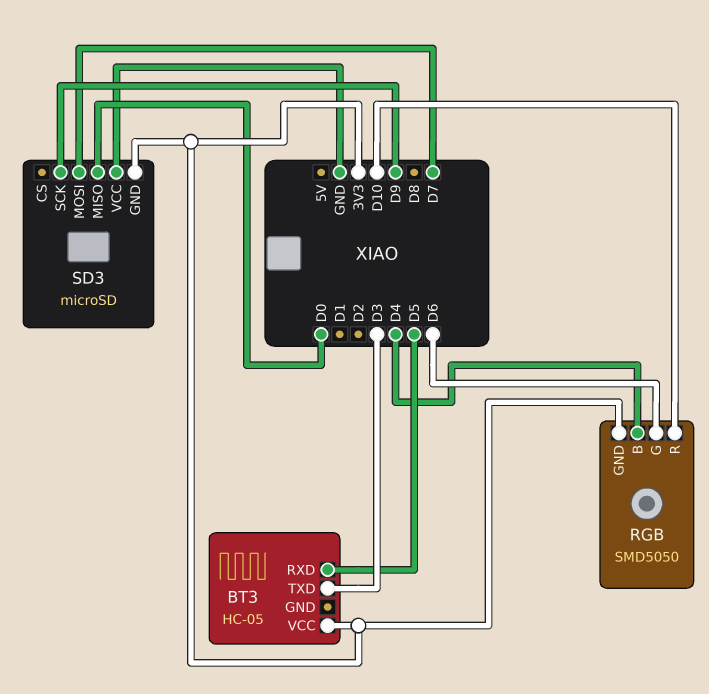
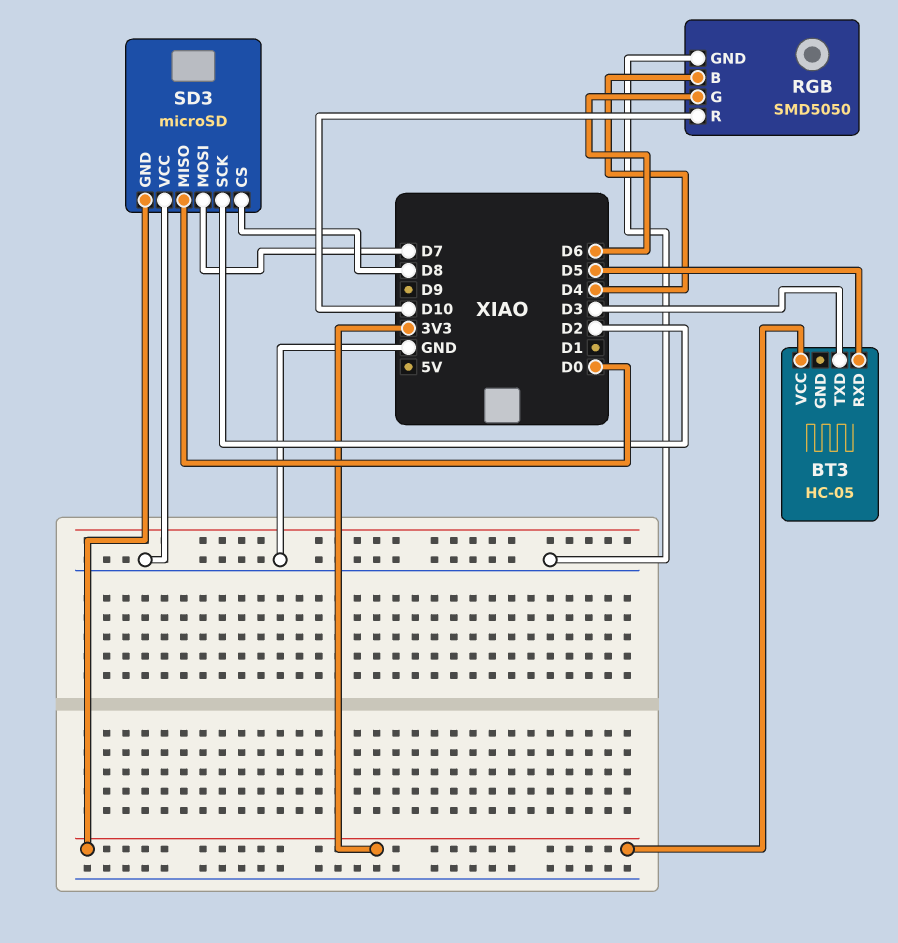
RGB pin GND: 3V3 -> GND
SD3 pin CS: none -> D8
SD3 pin SCK: D9 -> D2

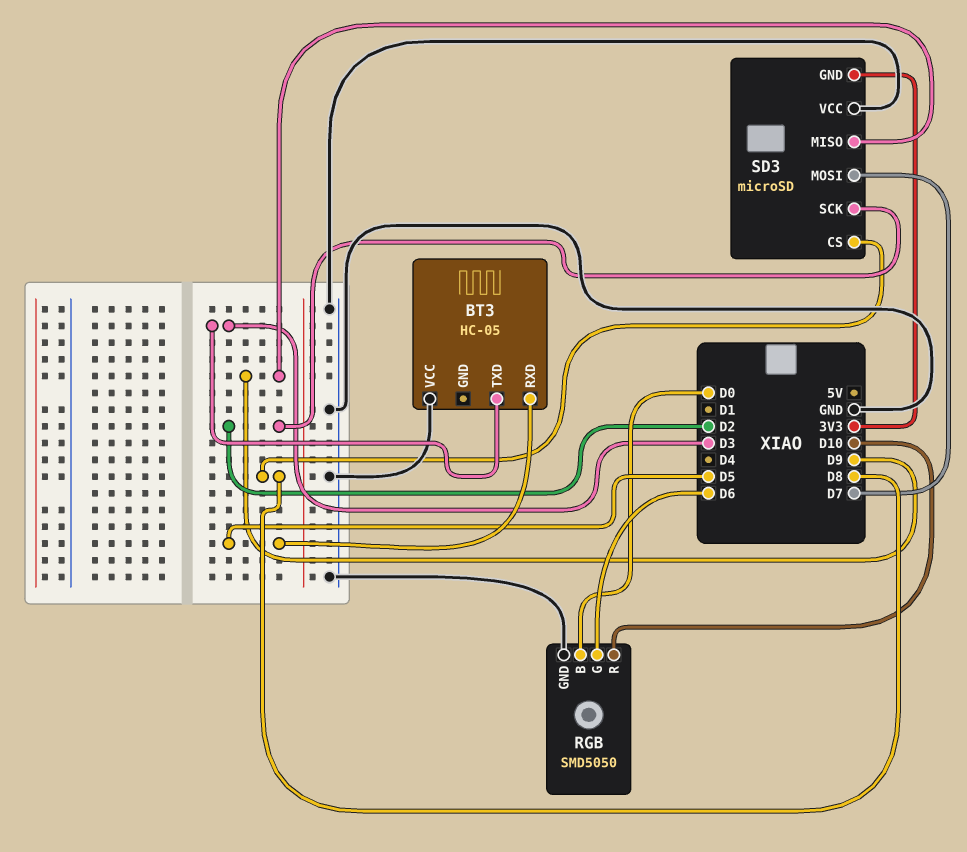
BT3 pin VCC: 3V3 -> GND
RGB pin B: D4 -> D0
SD3 pin MISO: D0 -> D9

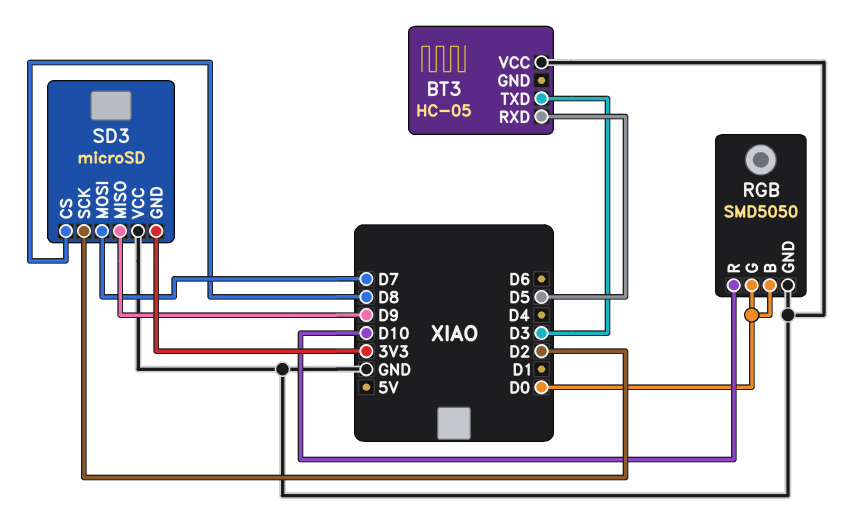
RGB pin G: D6 -> D0

